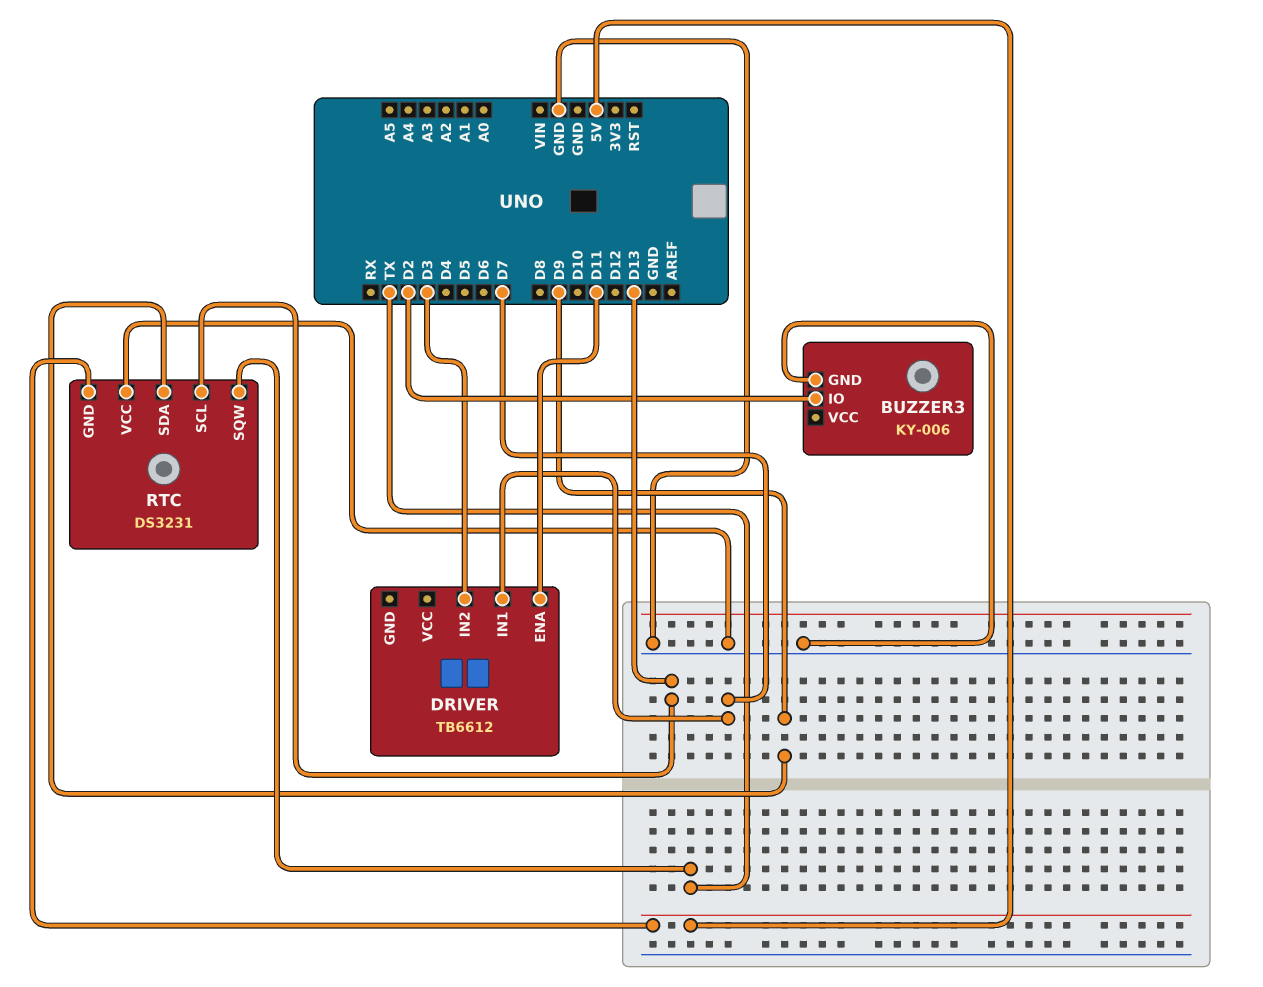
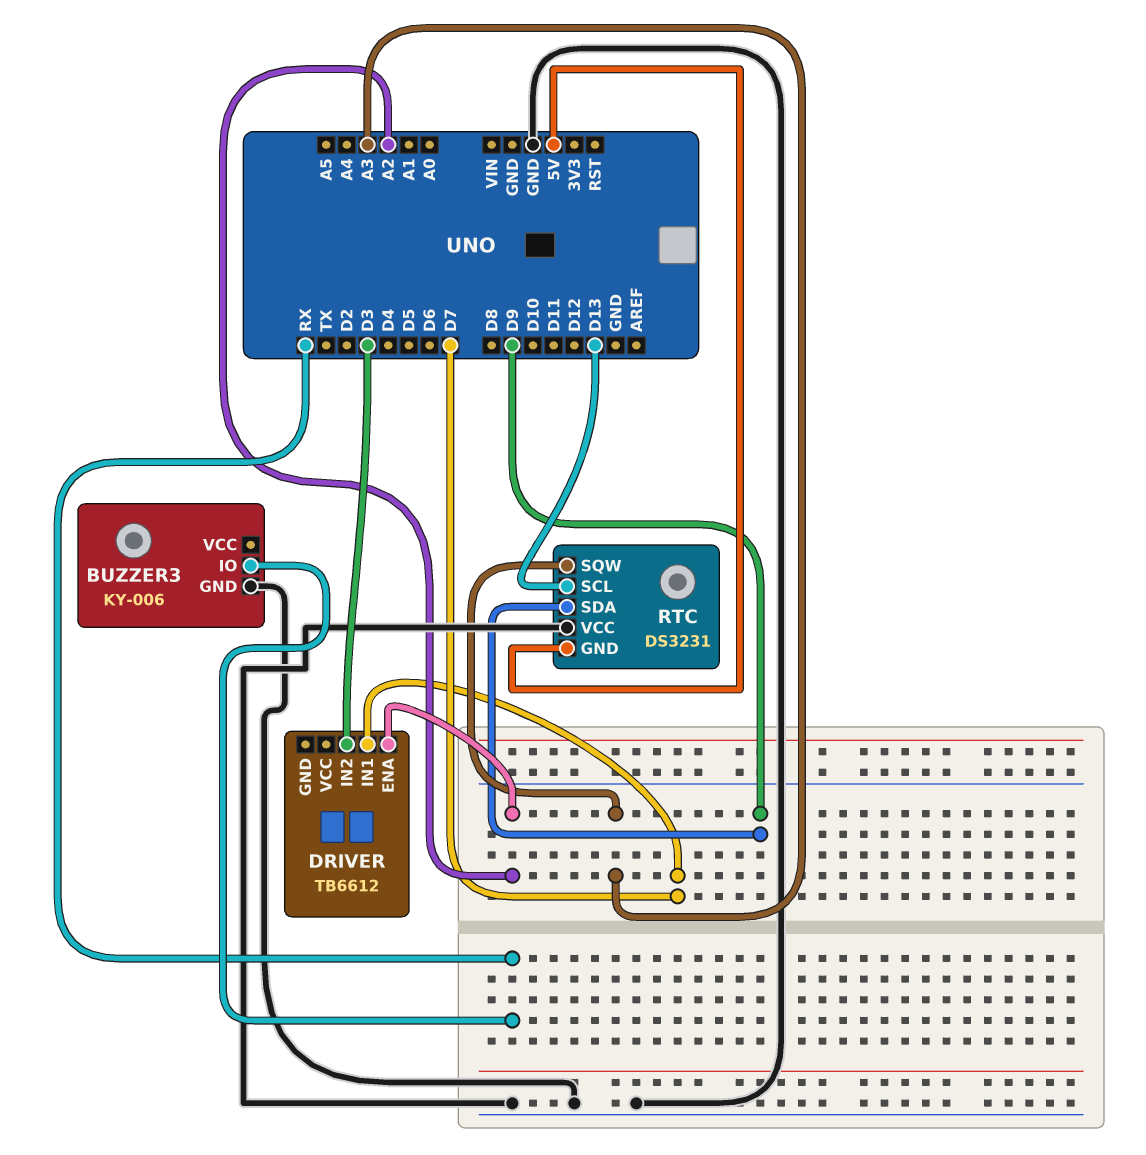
BUZZER3 pin IO: D2 -> RX
DRIVER pin ENA: D11 -> A2
RTC pin SQW: TX -> A3

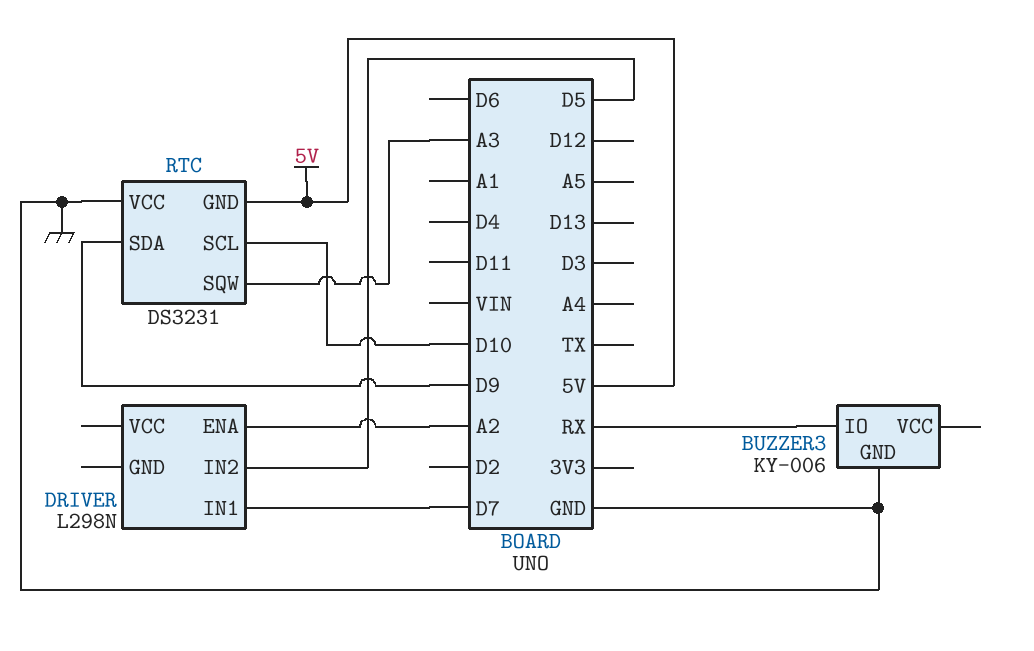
DRIVER: TB6612 -> L298N
DRIVER pin IN2: D3 -> D5
RTC pin SCL: D13 -> D10

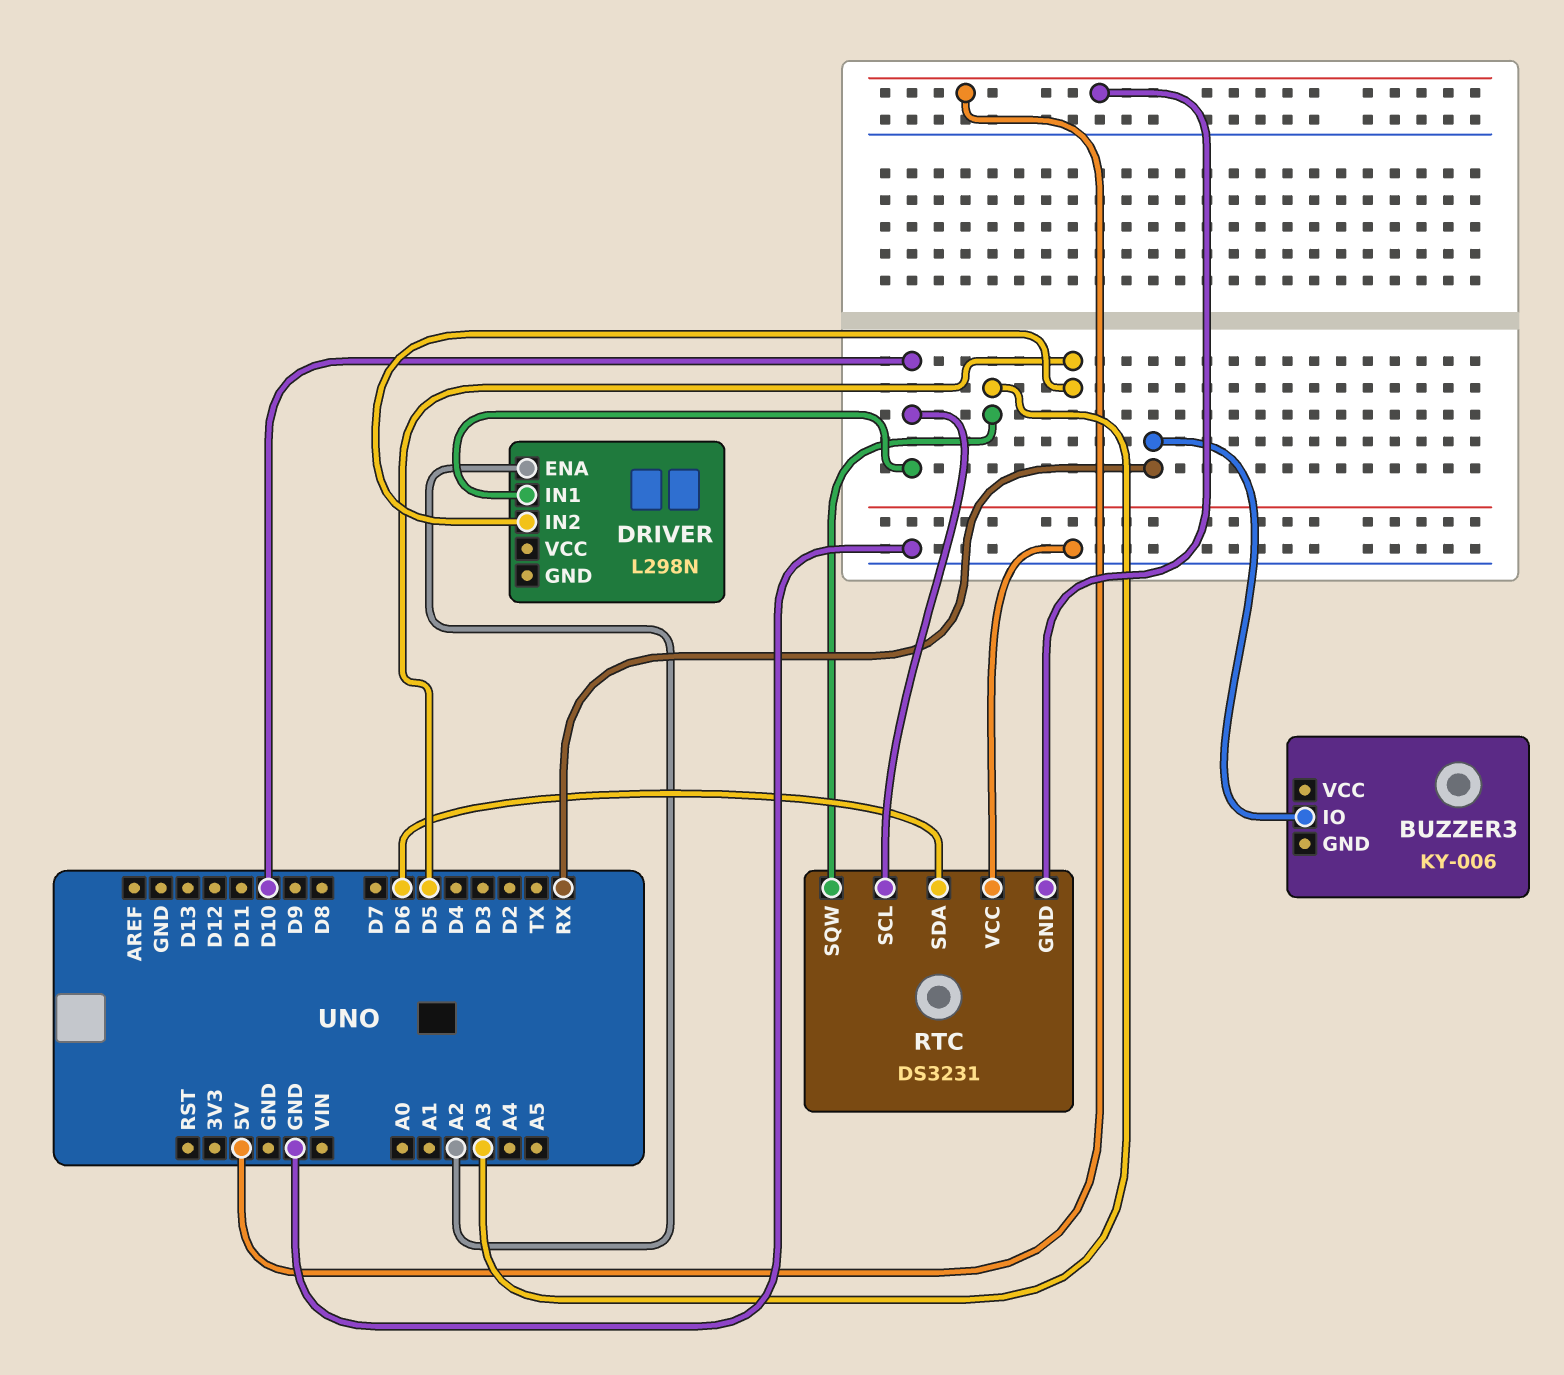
BUZZER3 pin GND: GND -> none
DRIVER pin IN1: D7 -> D10
RTC pin SDA: D9 -> D6

